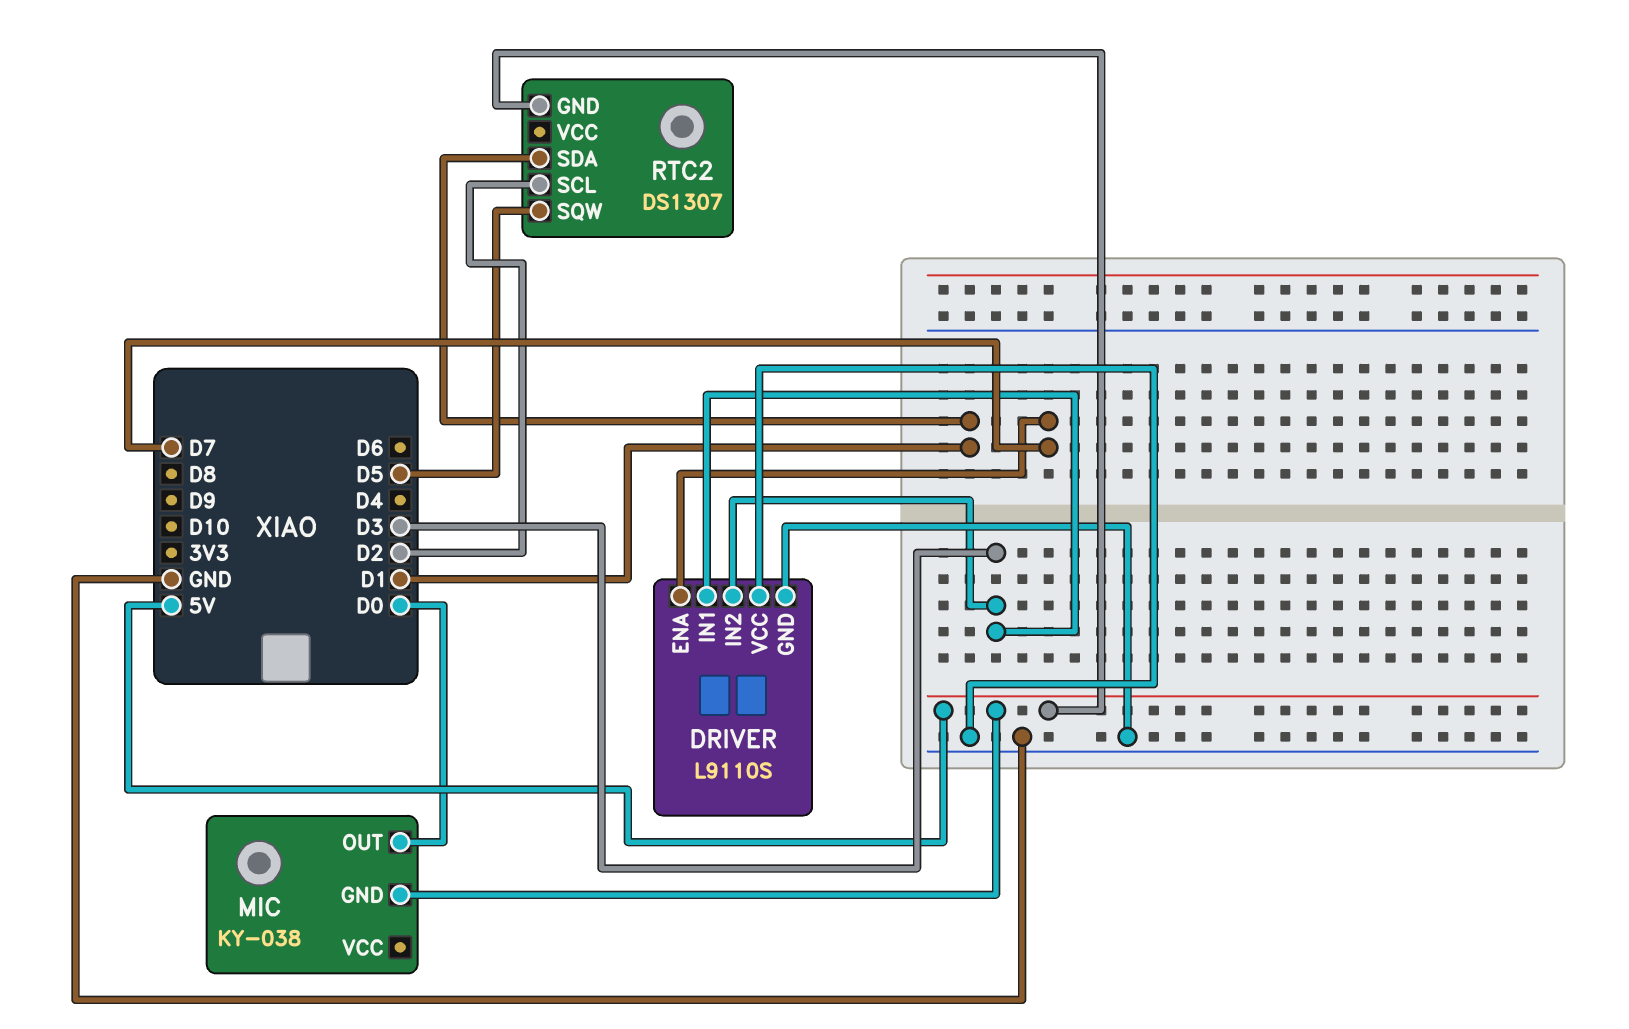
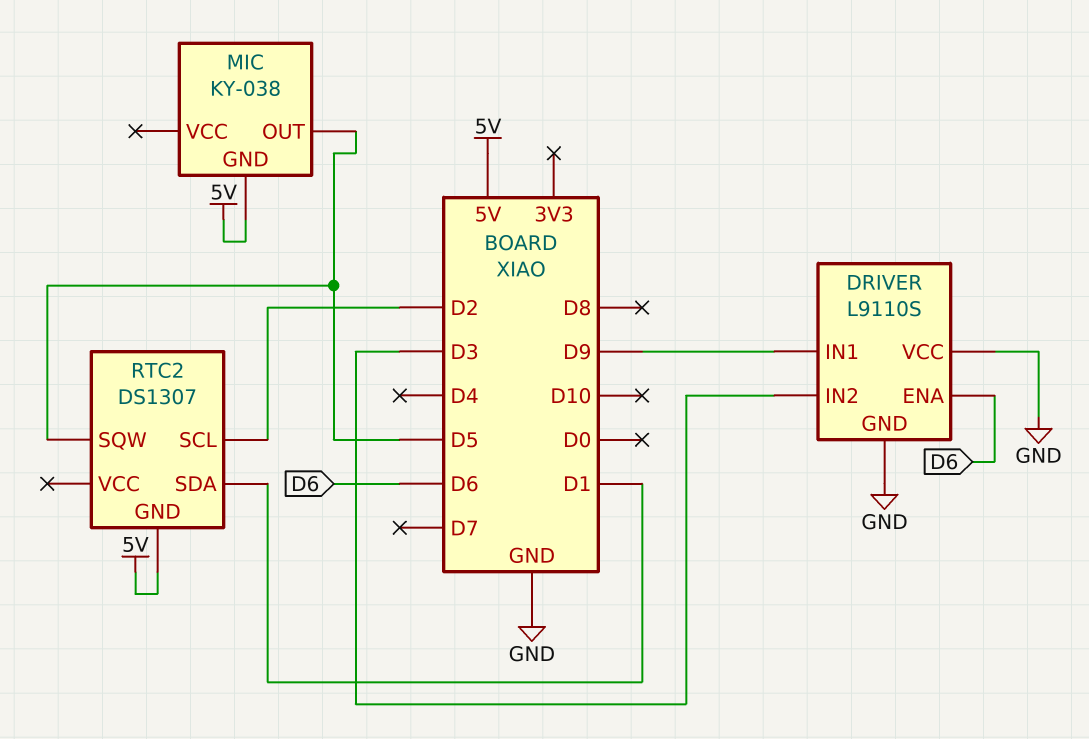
DRIVER pin ENA: D7 -> D6
DRIVER pin IN1: D3 -> D9
MIC pin OUT: D0 -> D5

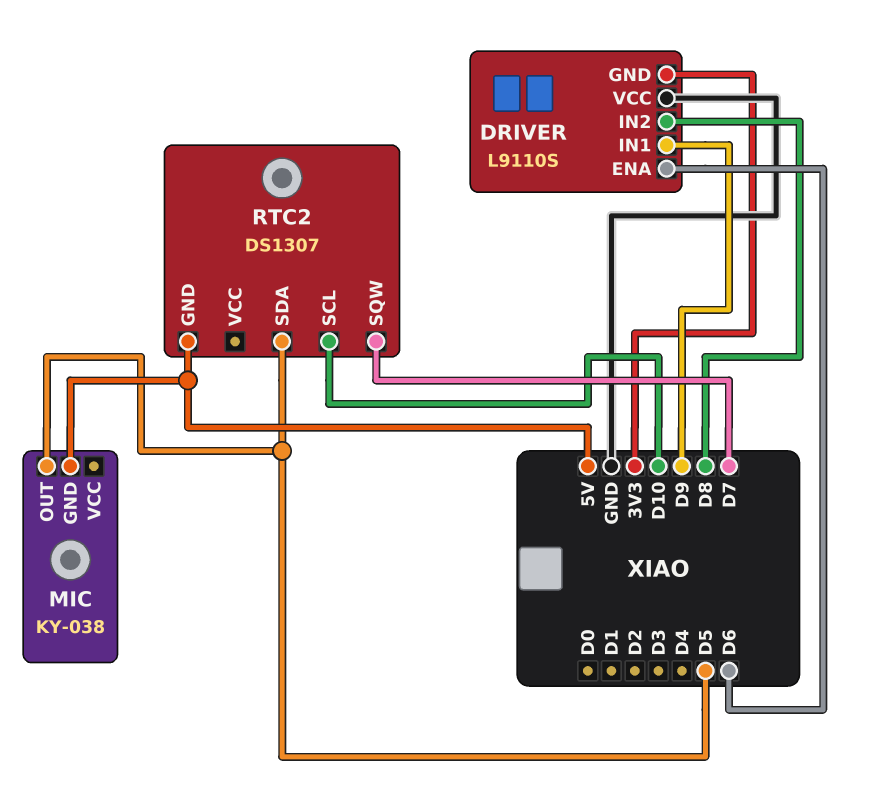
DRIVER pin GND: GND -> 3V3
DRIVER pin IN2: D3 -> D8
RTC2 pin SCL: D2 -> D10
RTC2 pin SDA: D1 -> D5
RTC2 pin SQW: D5 -> D7

